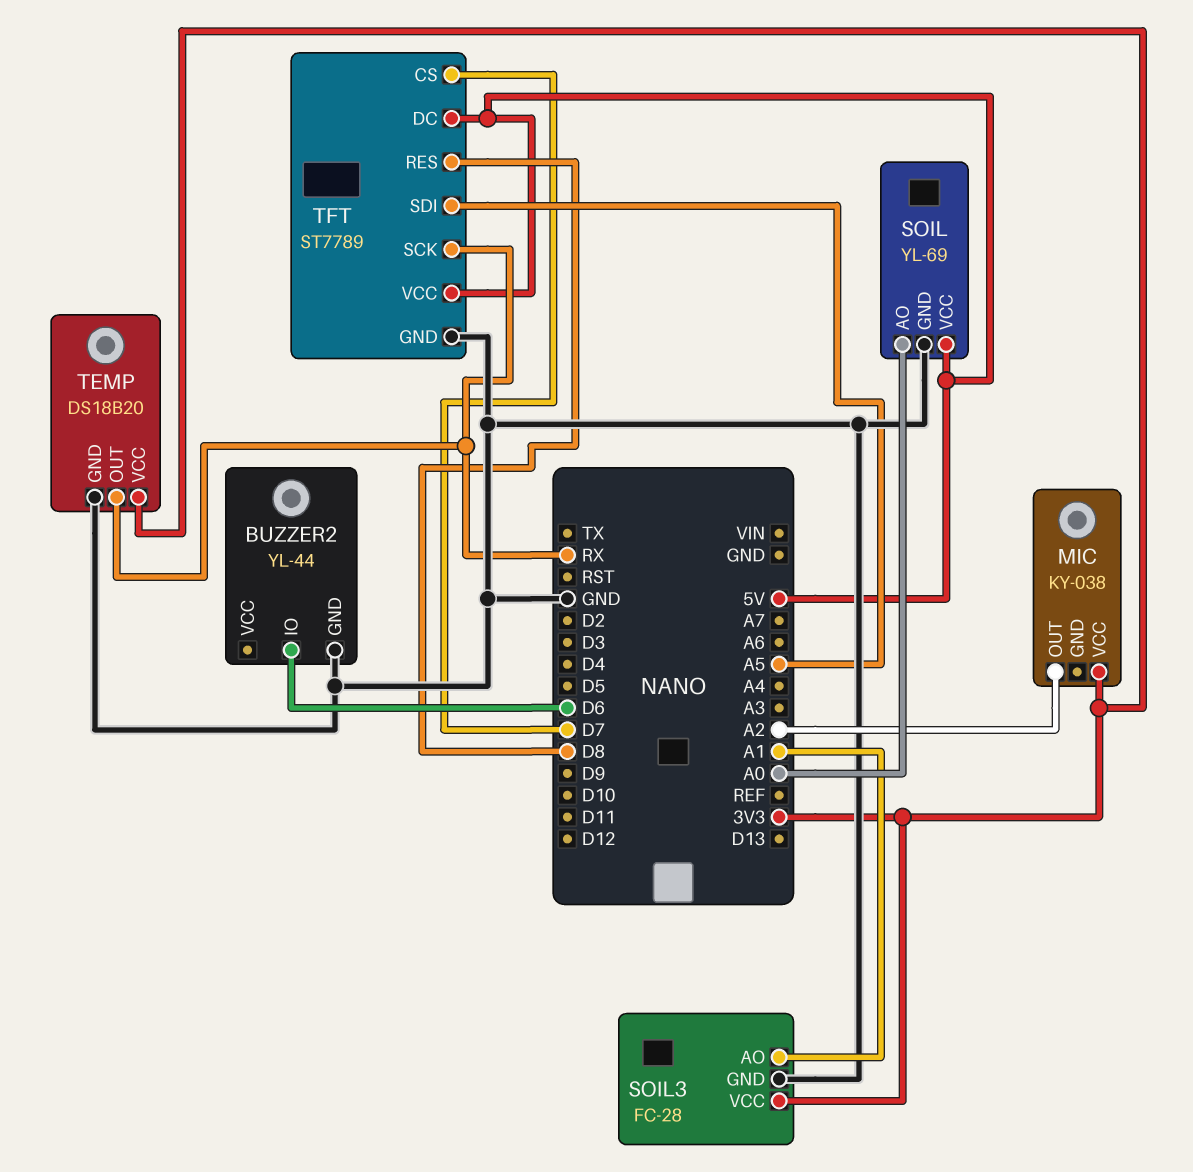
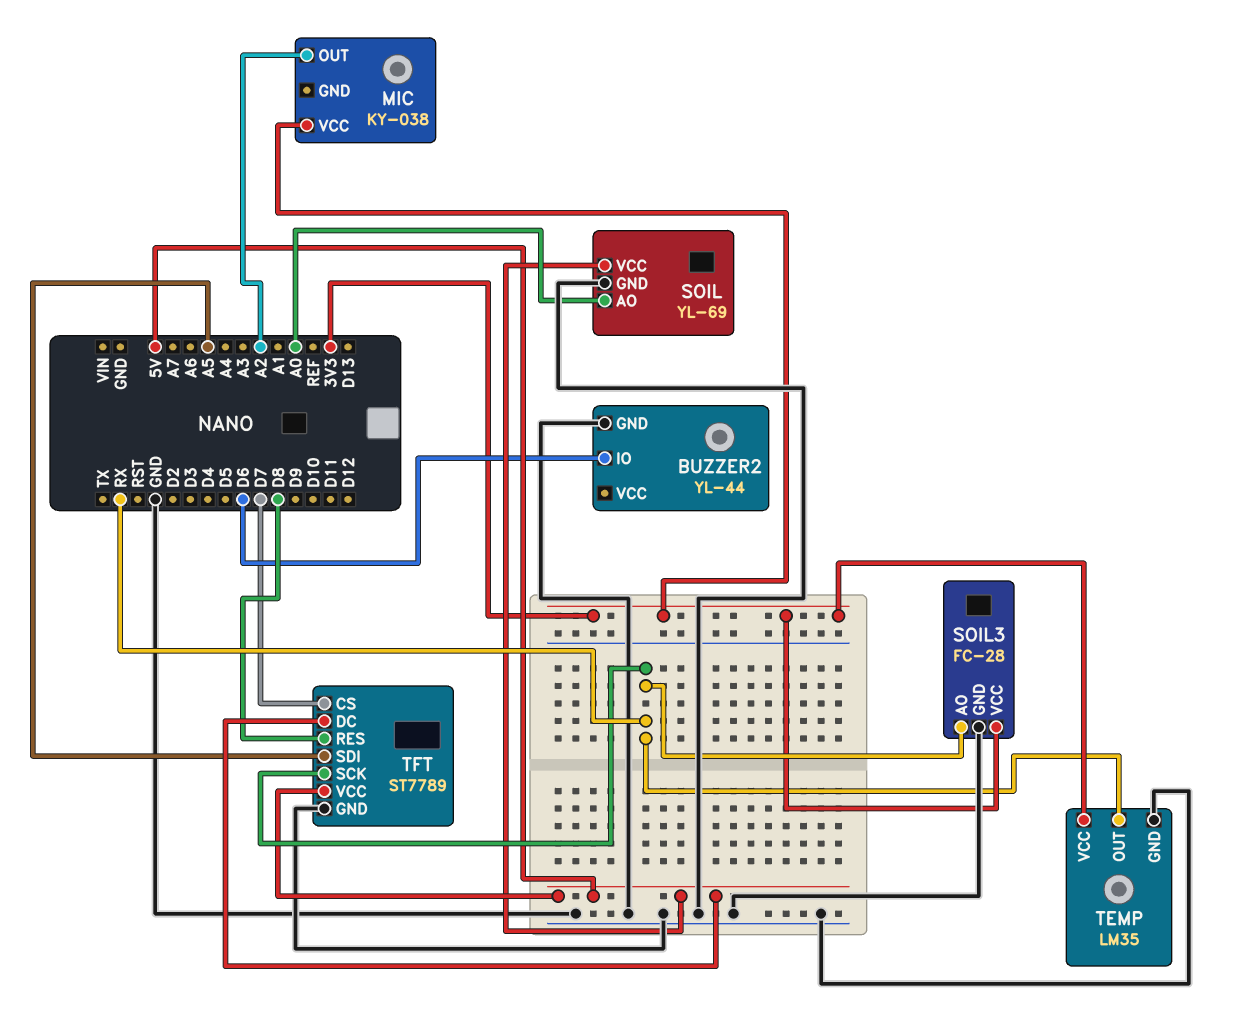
SOIL3 pin AO: A1 -> RX
TEMP: DS18B20 -> LM35

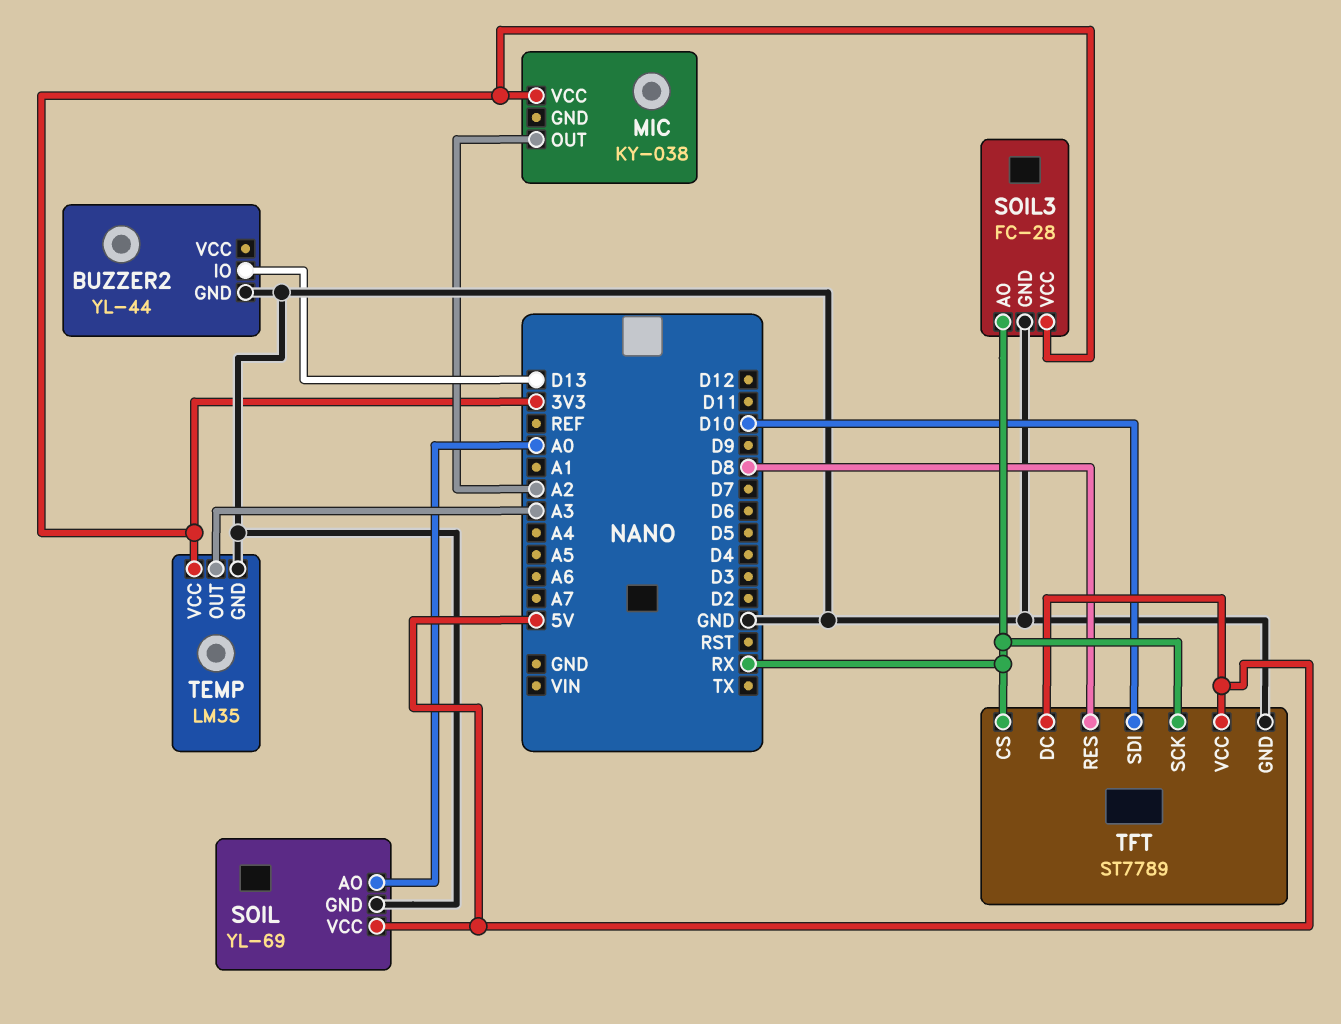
BUZZER2 pin IO: D6 -> D13
TEMP pin OUT: RX -> A3
TFT pin CS: D7 -> RX
TFT pin SDI: A5 -> D10

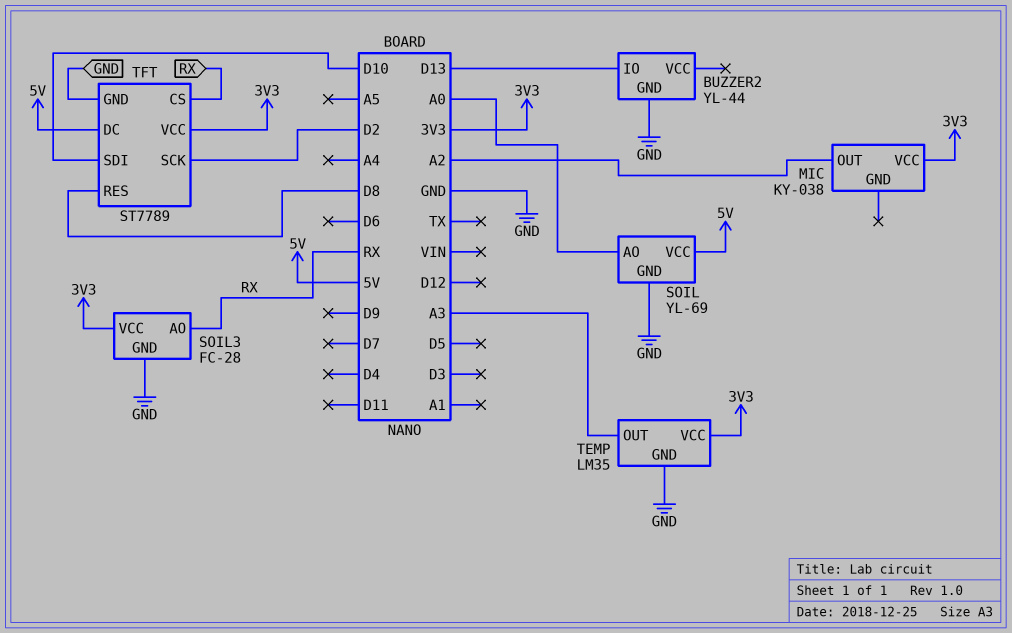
TFT pin SCK: RX -> D2
TFT pin VCC: 5V -> 3V3

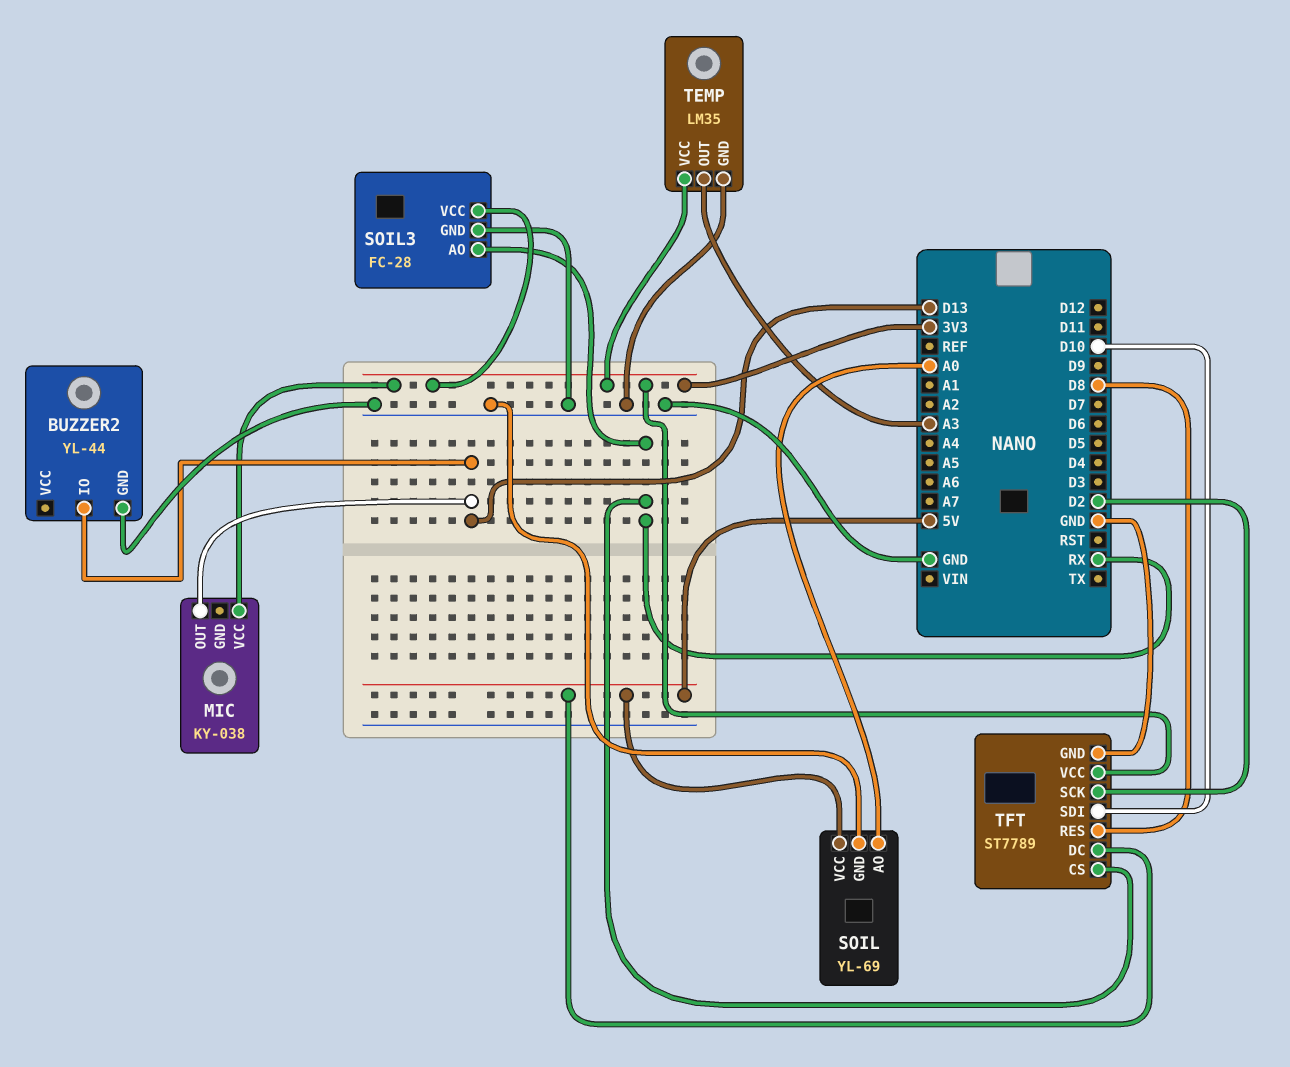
MIC pin OUT: A2 -> D13

